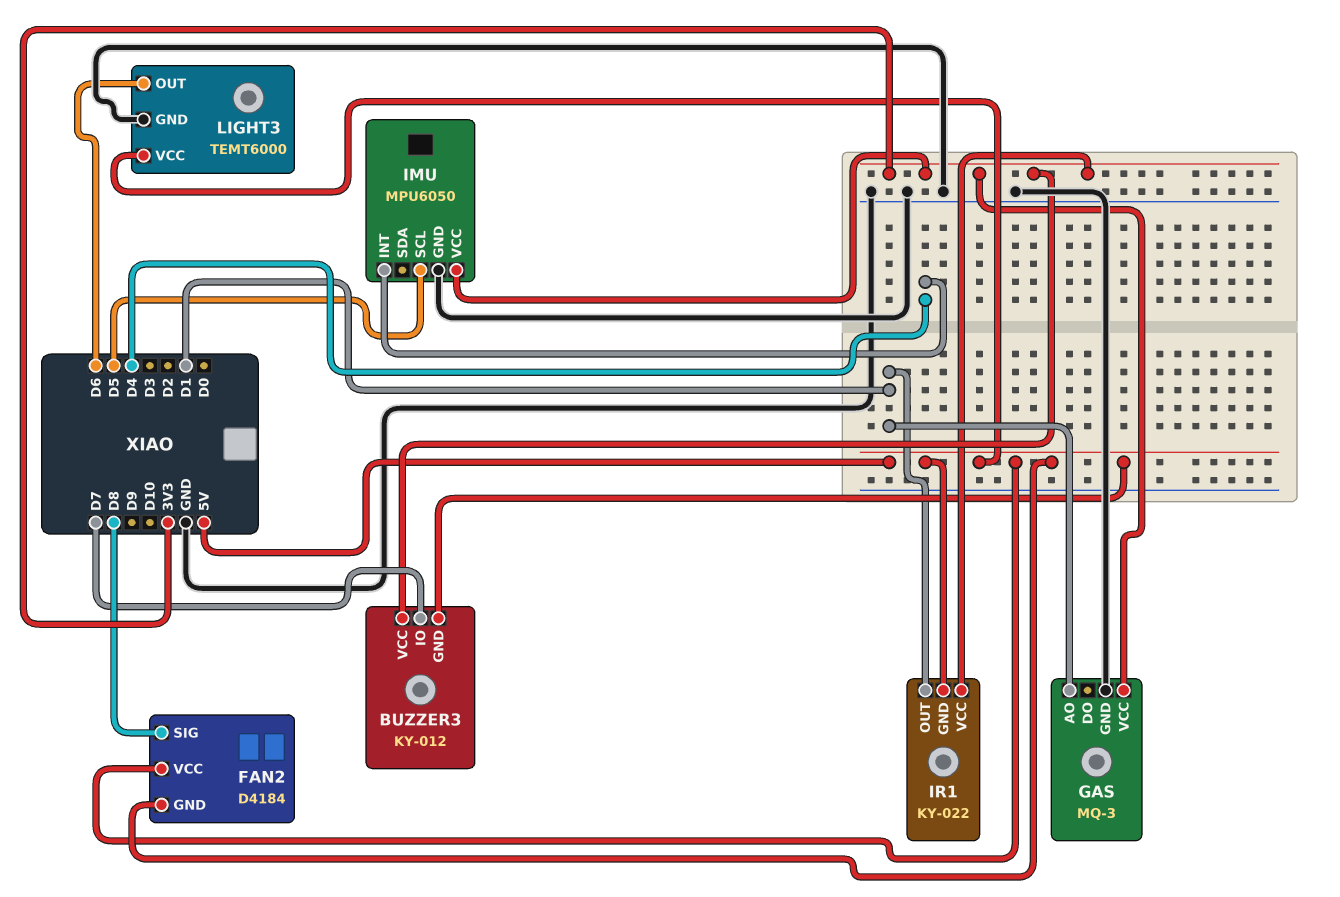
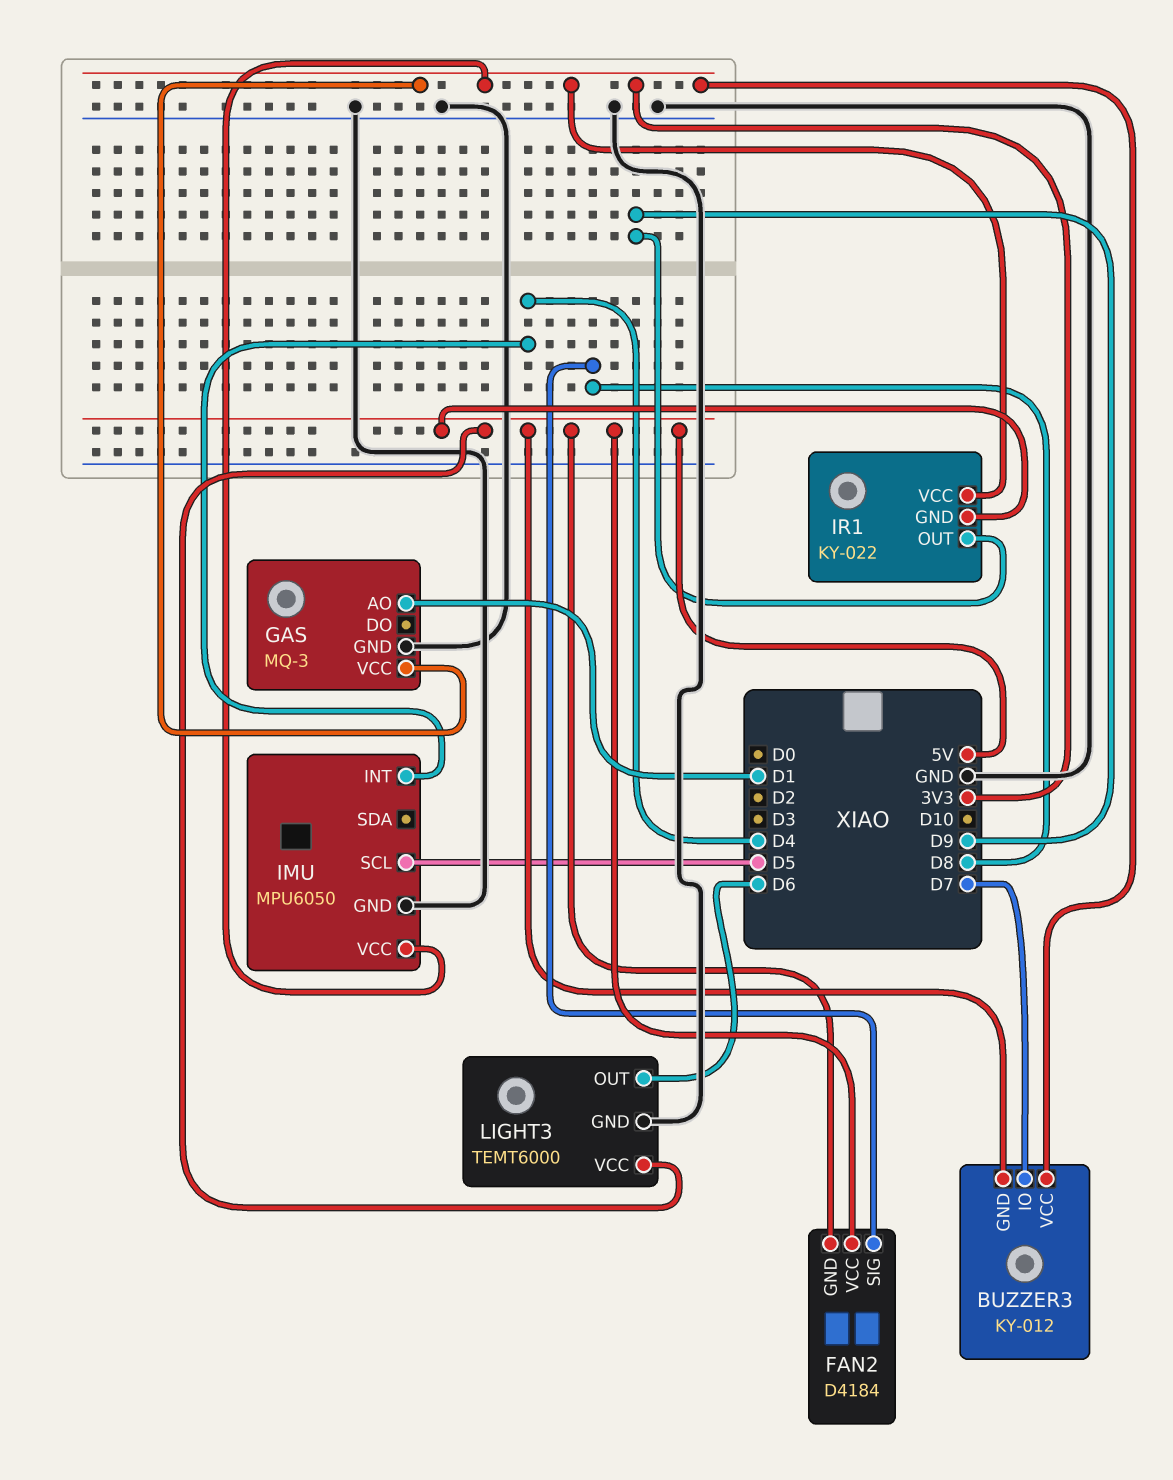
IR1 pin OUT: D1 -> D9

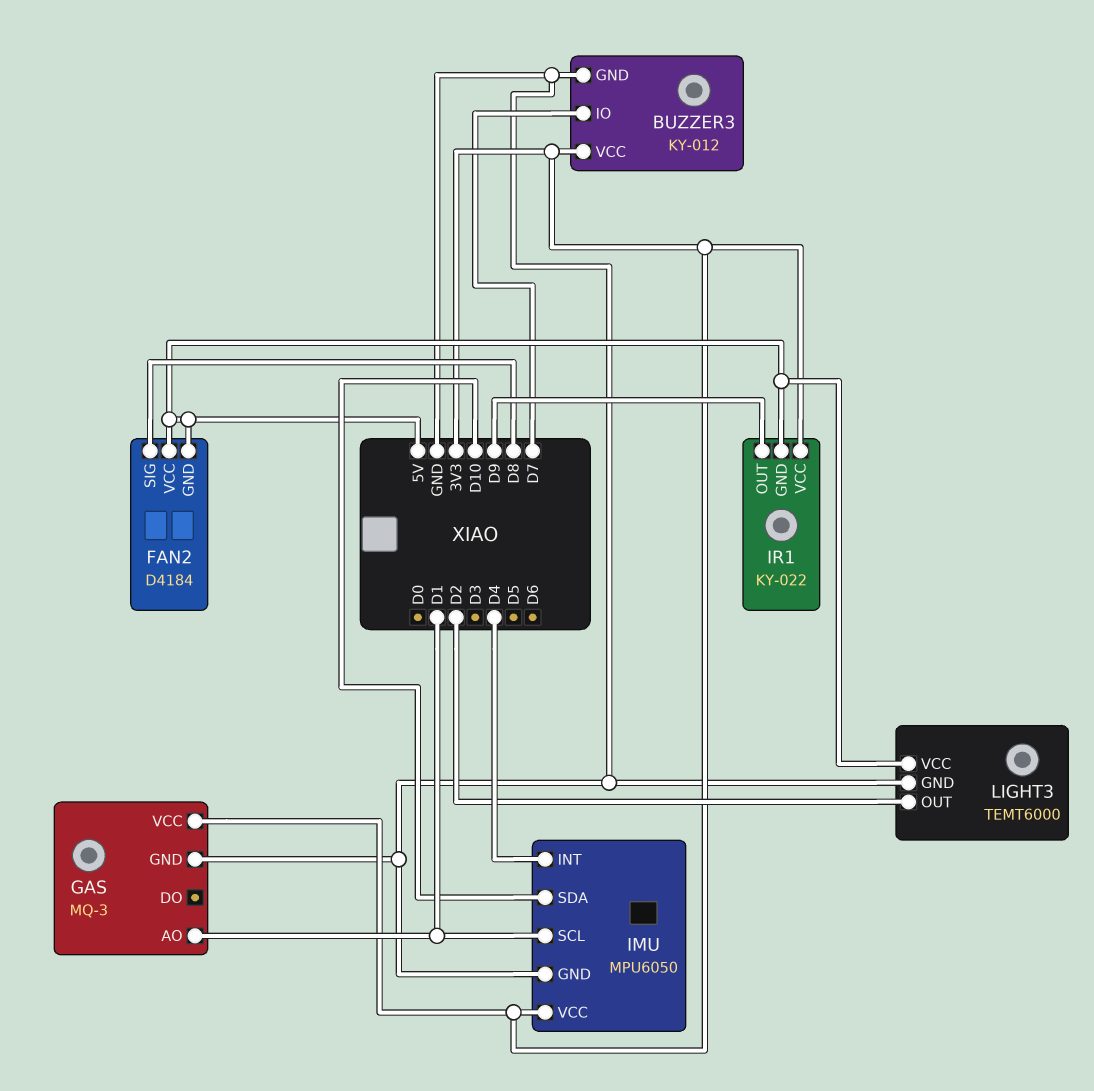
BUZZER3 pin GND: 5V -> GND
IMU pin SCL: D5 -> D1
IMU pin SDA: none -> D10
LIGHT3 pin OUT: D6 -> D2

